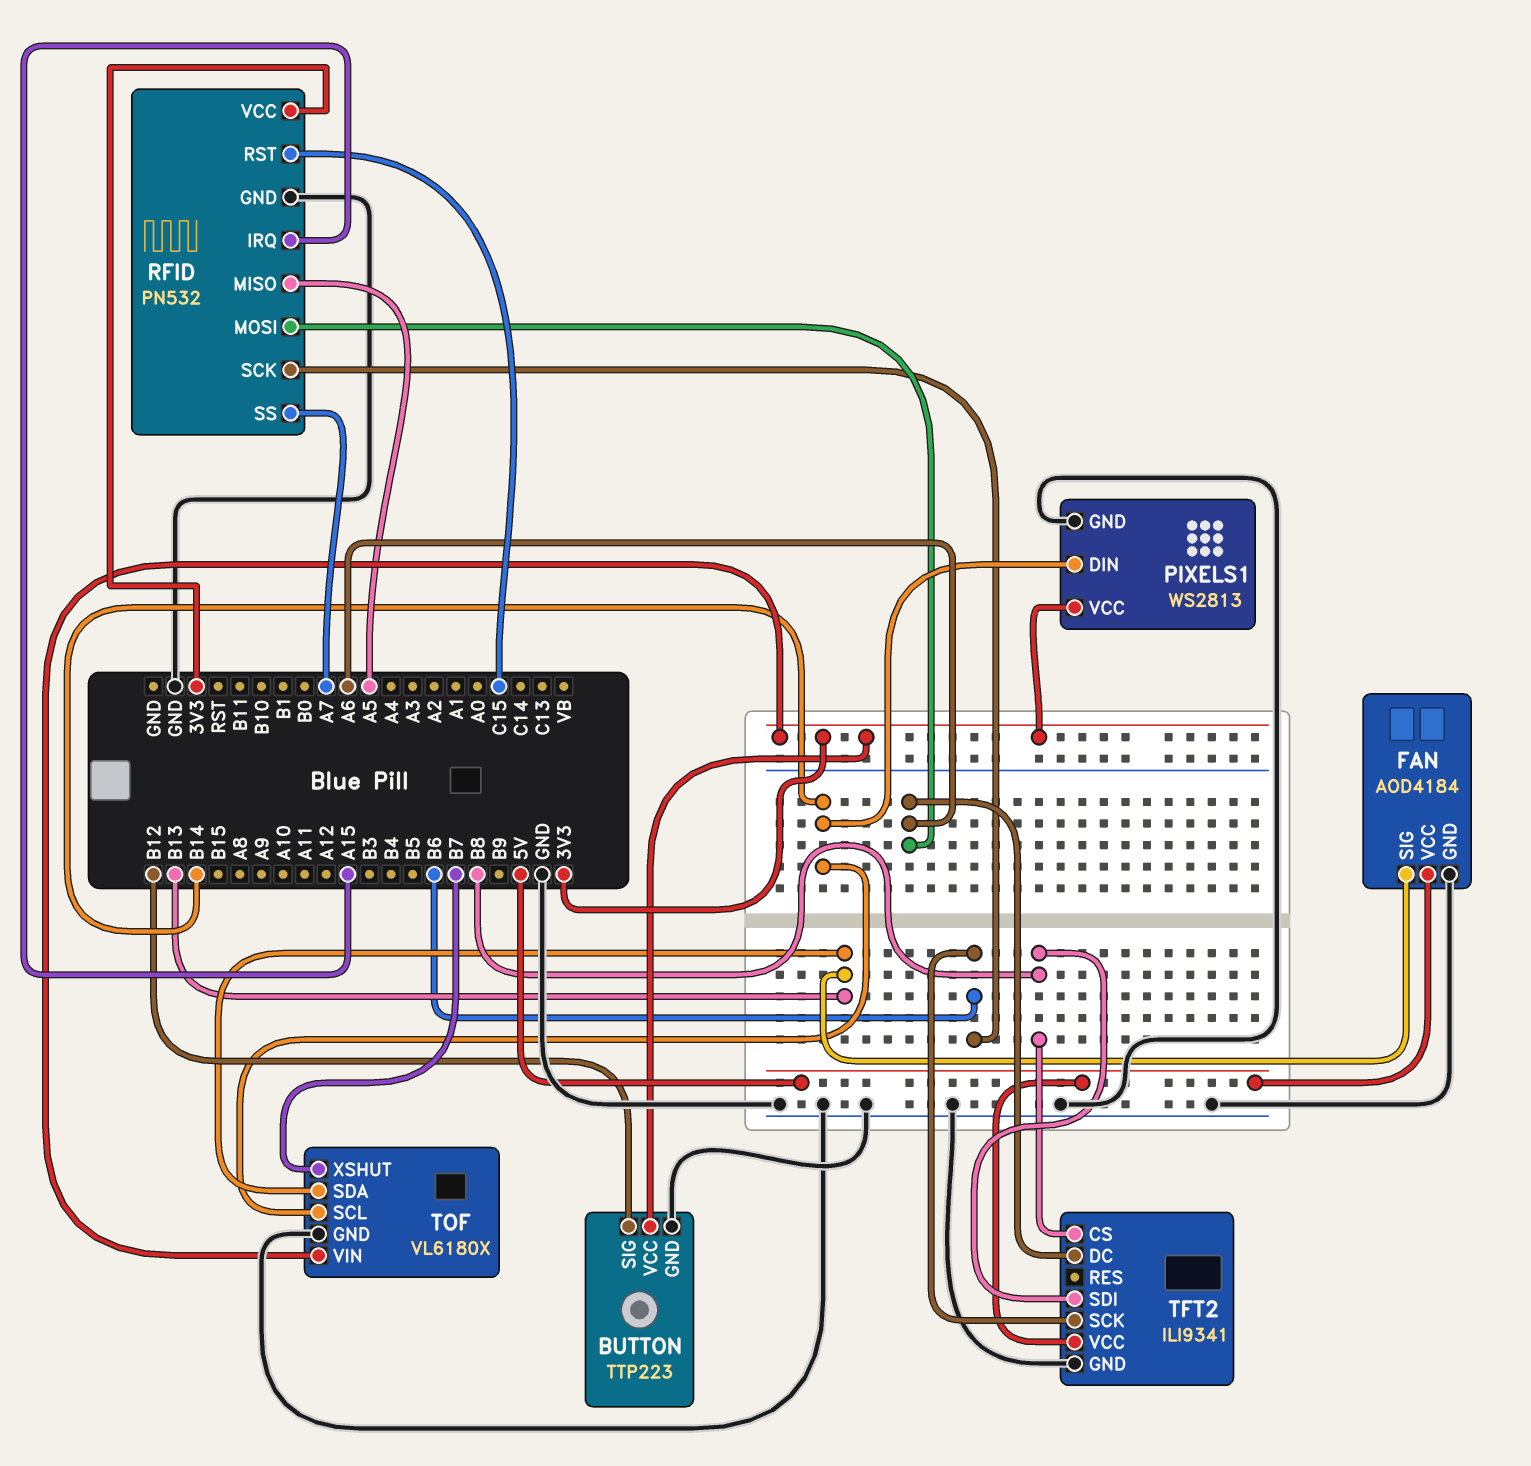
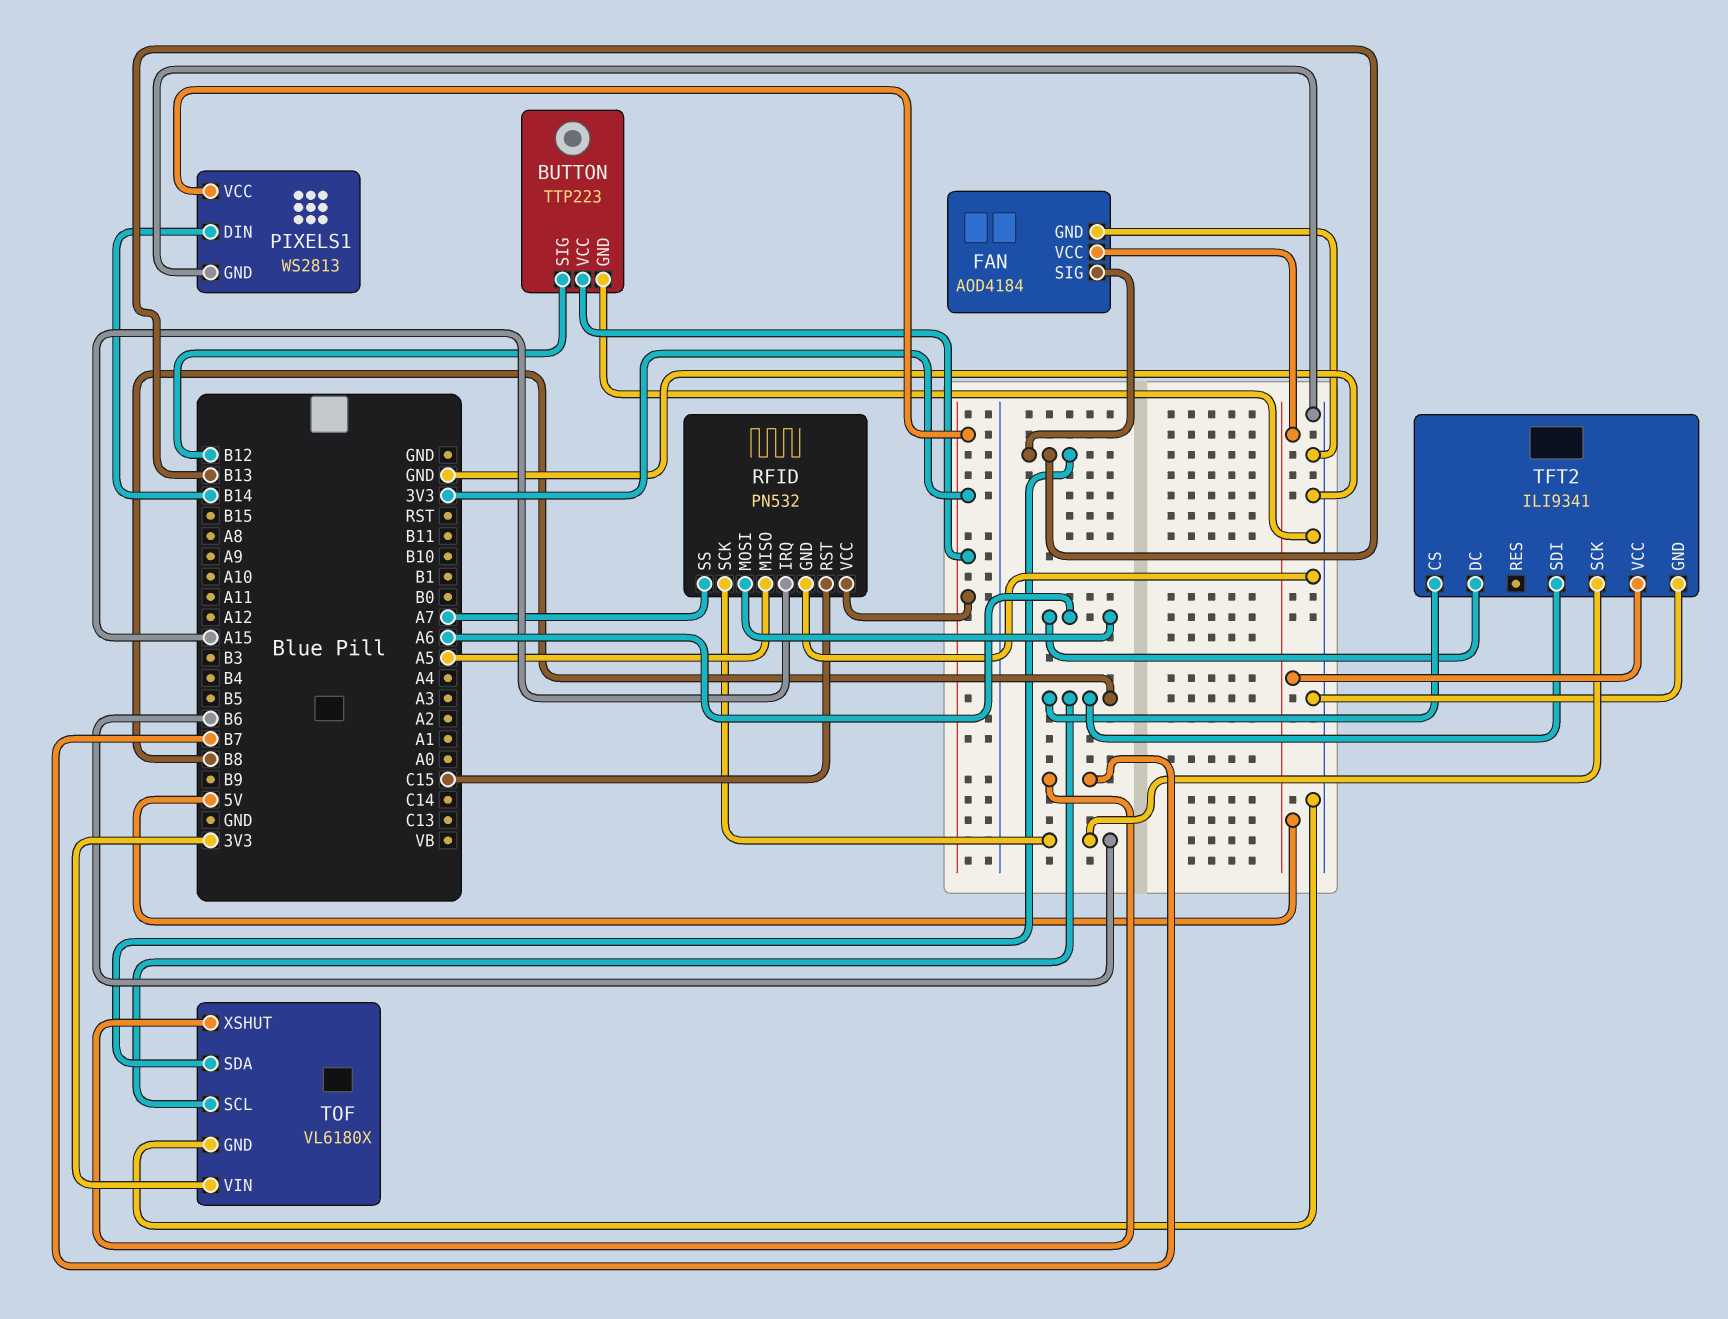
TOF pin SCL: B14 -> B8

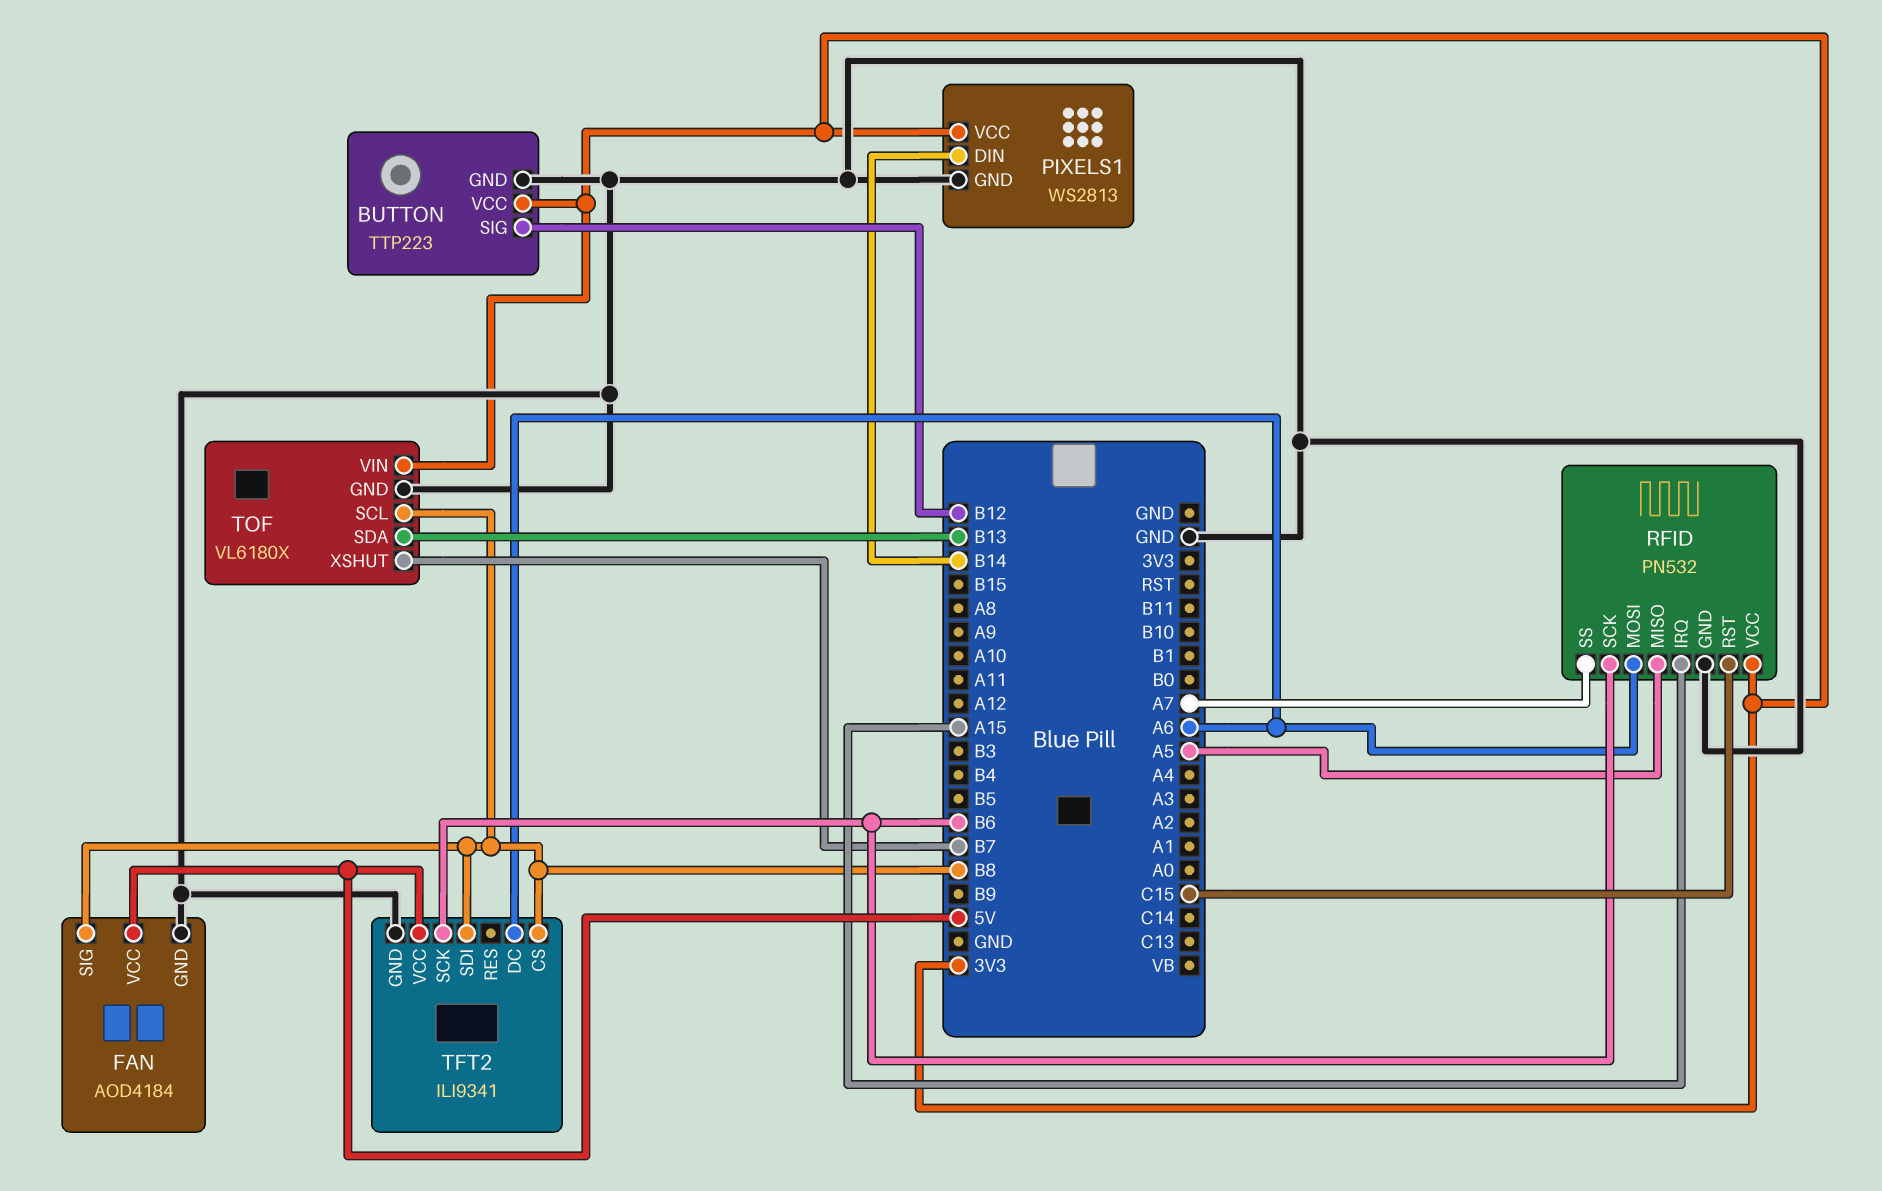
FAN pin SIG: B13 -> B8

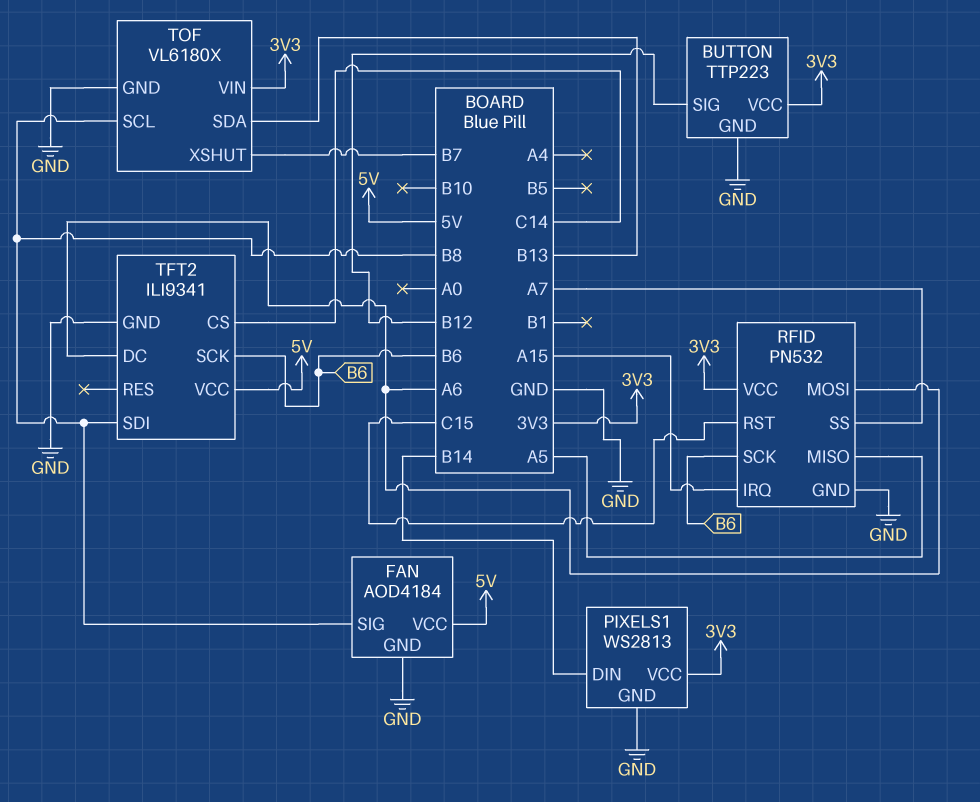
TFT2 pin CS: B8 -> C14

